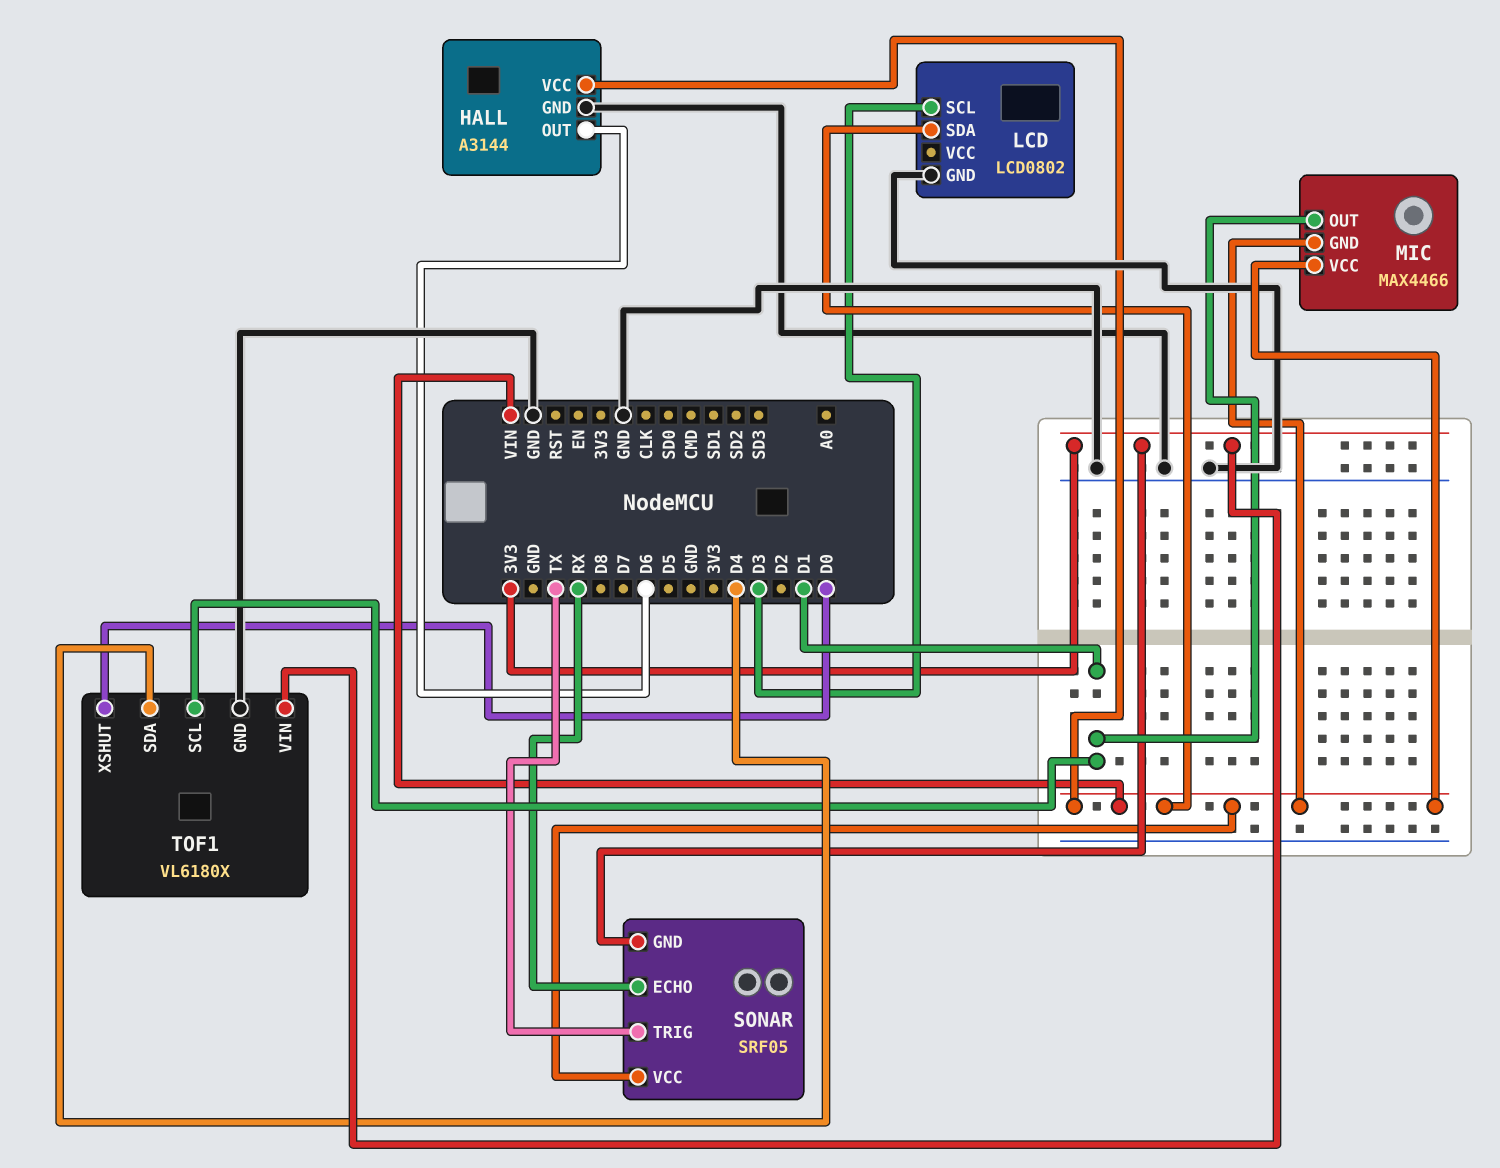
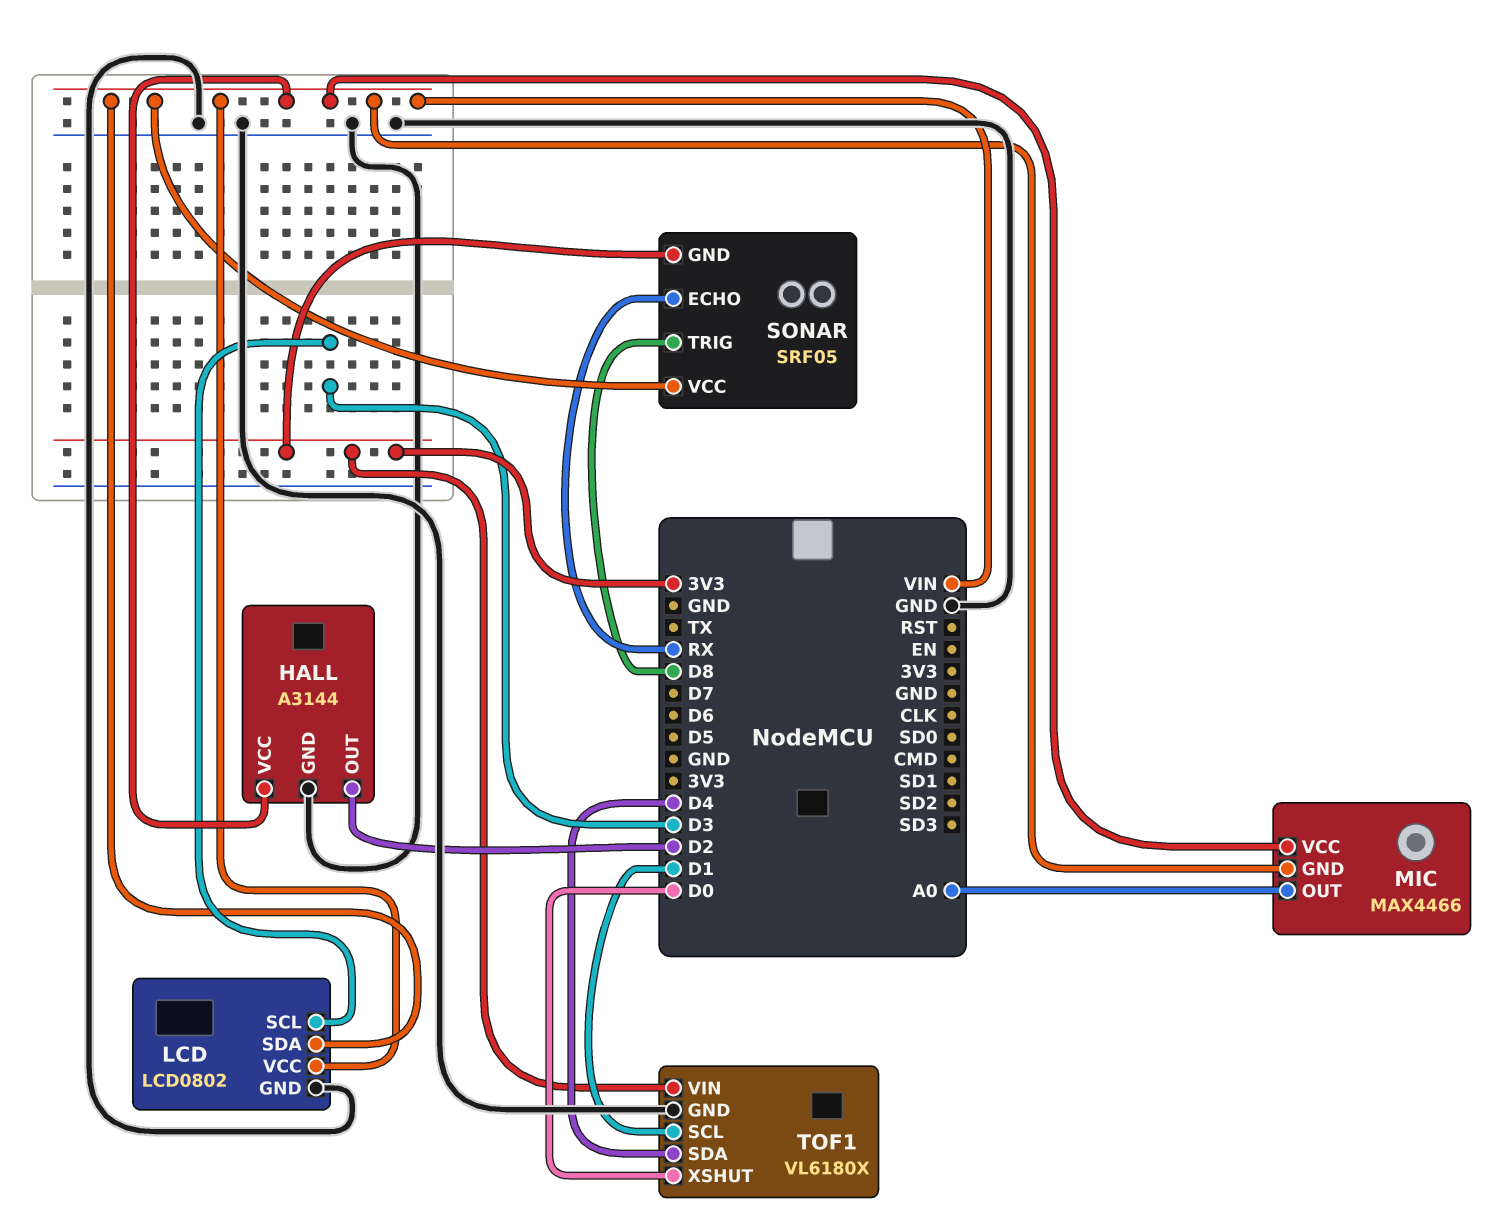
HALL pin OUT: D6 -> D2
LCD pin VCC: none -> VIN
MIC pin OUT: D1 -> A0
SONAR pin TRIG: TX -> D8

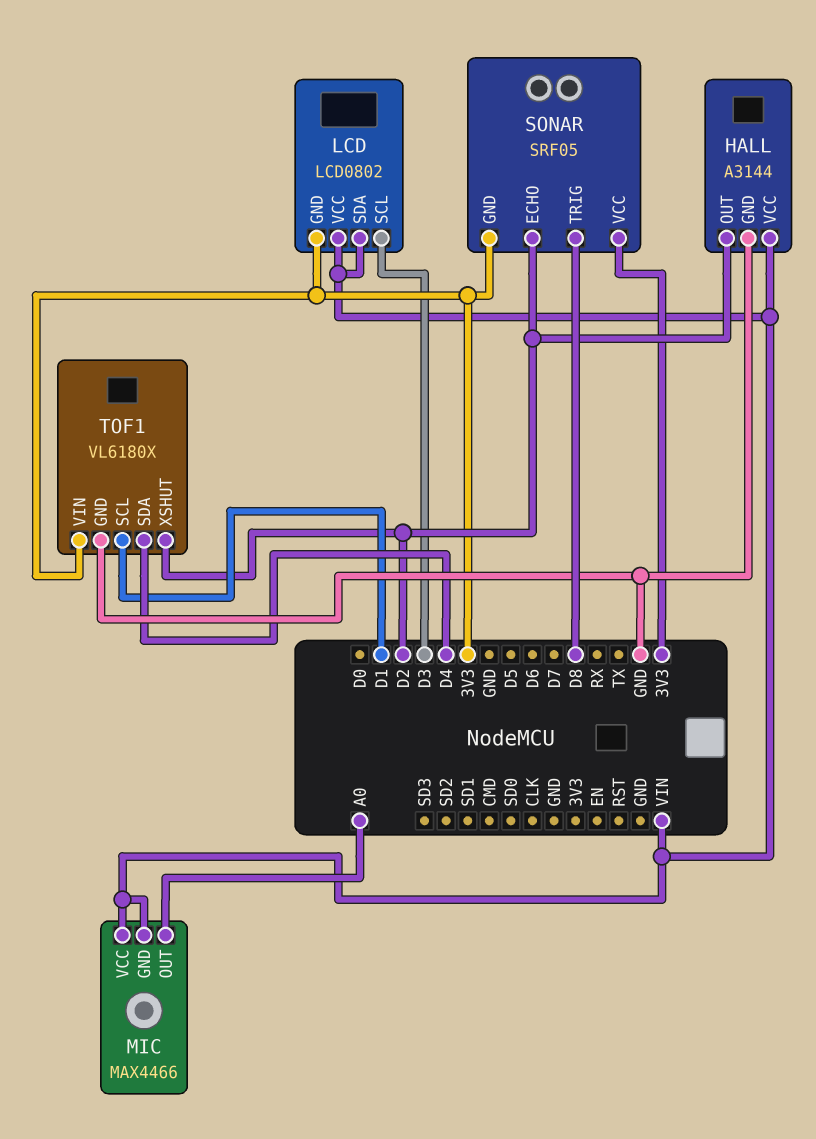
LCD pin GND: GND -> 3V3
SONAR pin ECHO: RX -> D2
SONAR pin VCC: VIN -> 3V3
TOF1 pin XSHUT: D0 -> D2

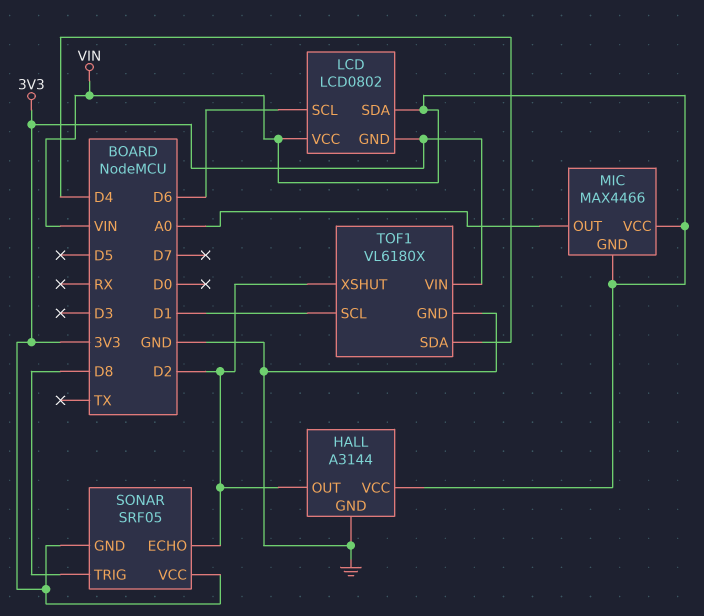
LCD pin SCL: D3 -> D6

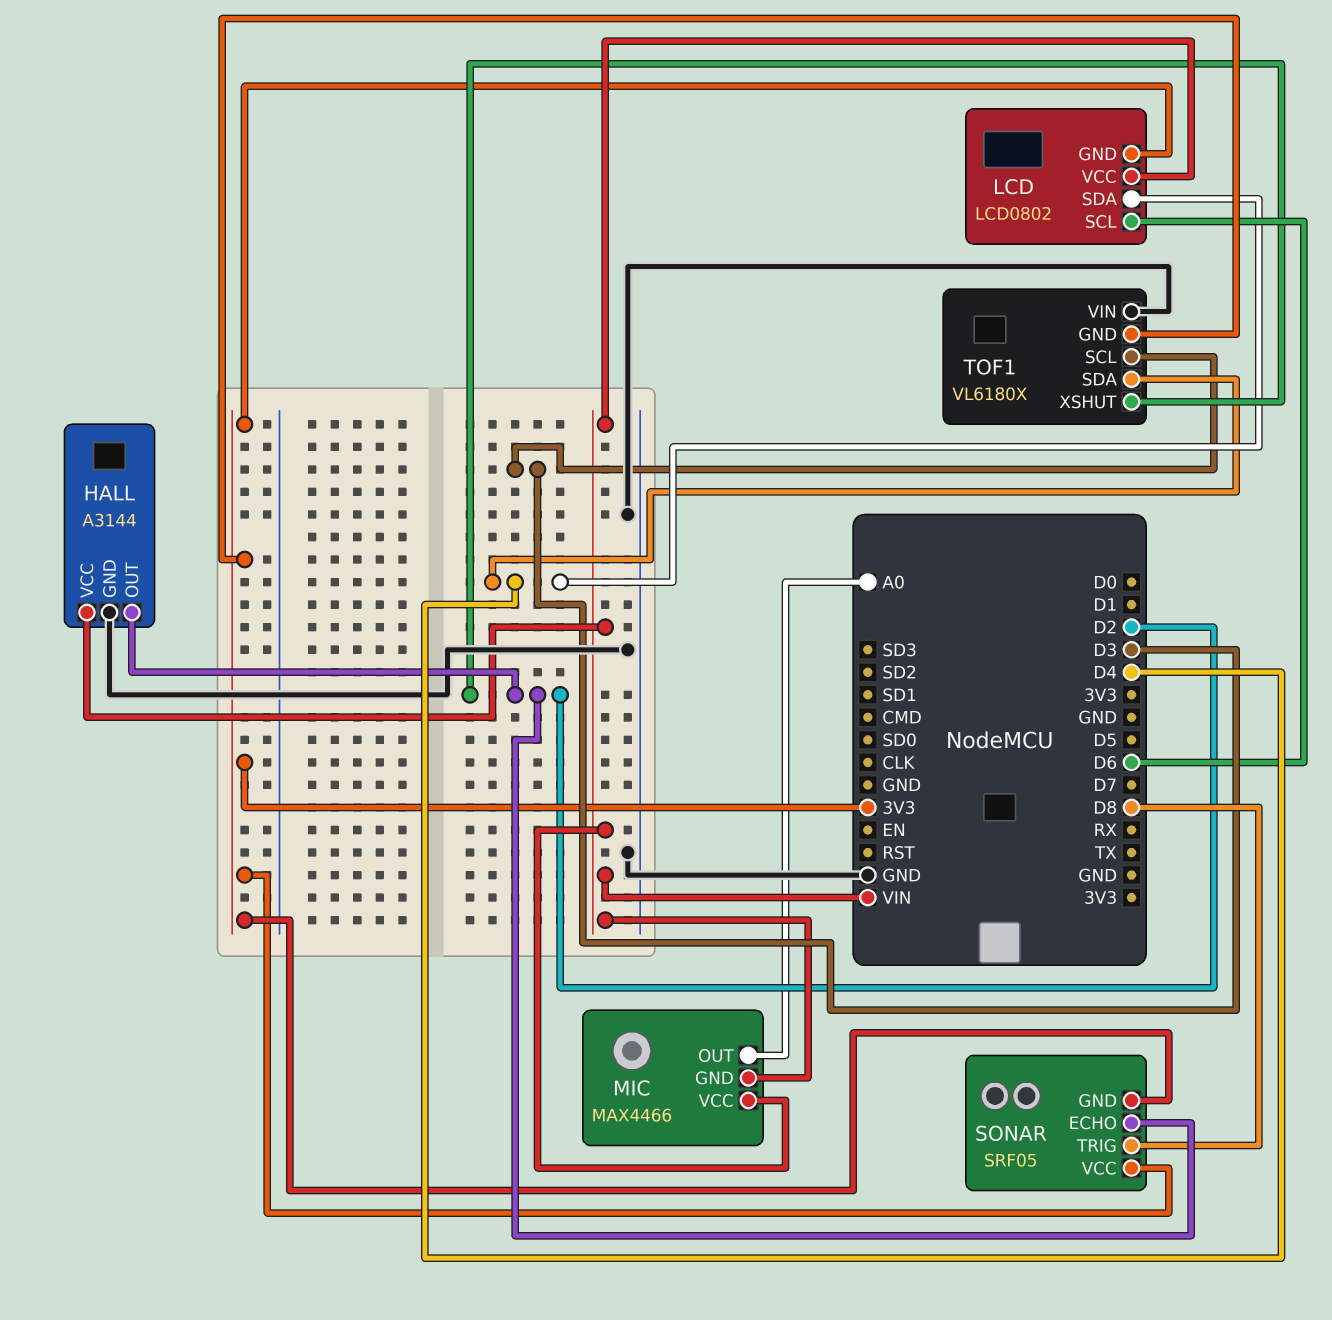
LCD pin SDA: VIN -> D4
TOF1 pin GND: GND -> 3V3
TOF1 pin SCL: D1 -> D3
TOF1 pin VIN: 3V3 -> GND

